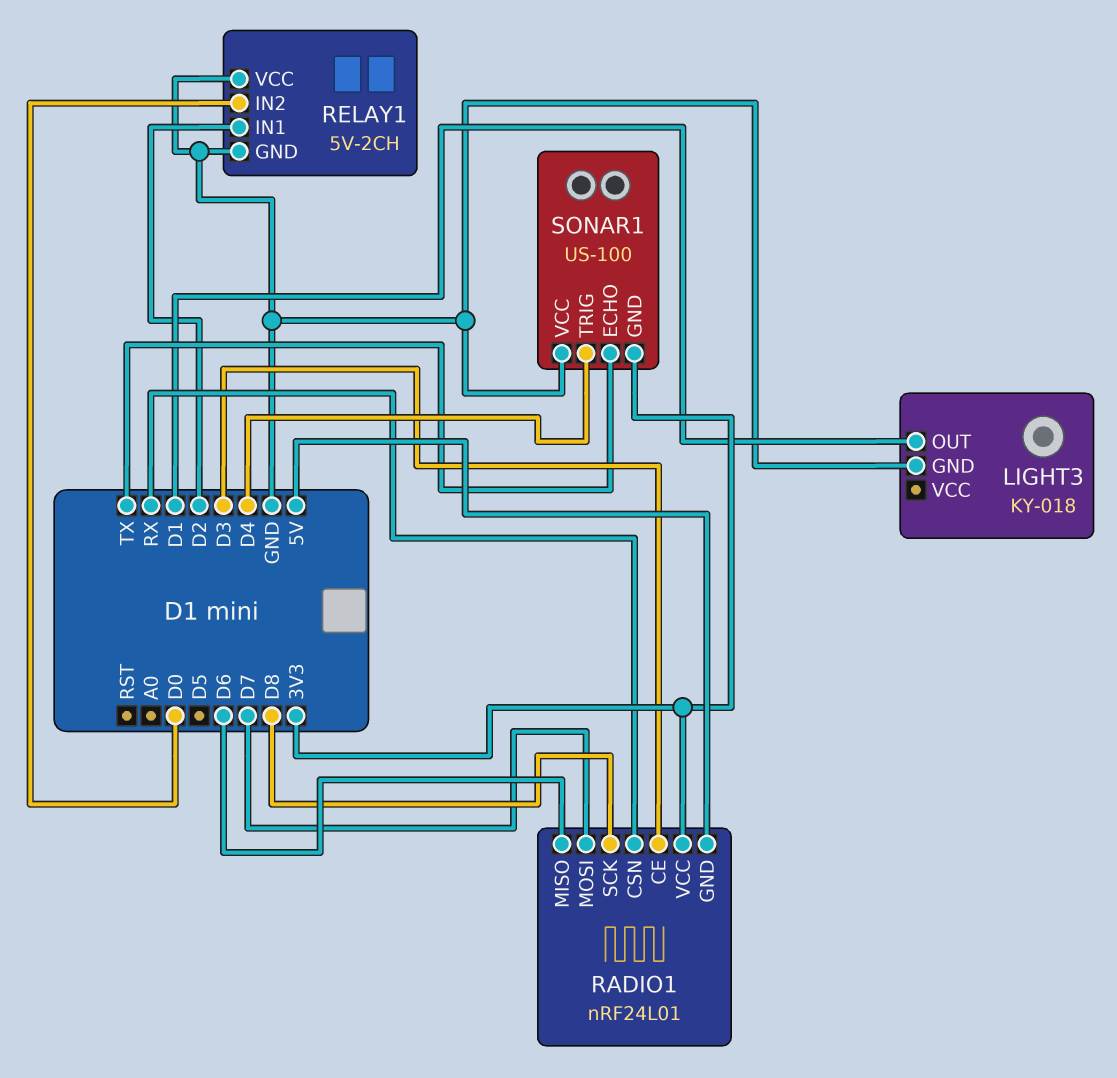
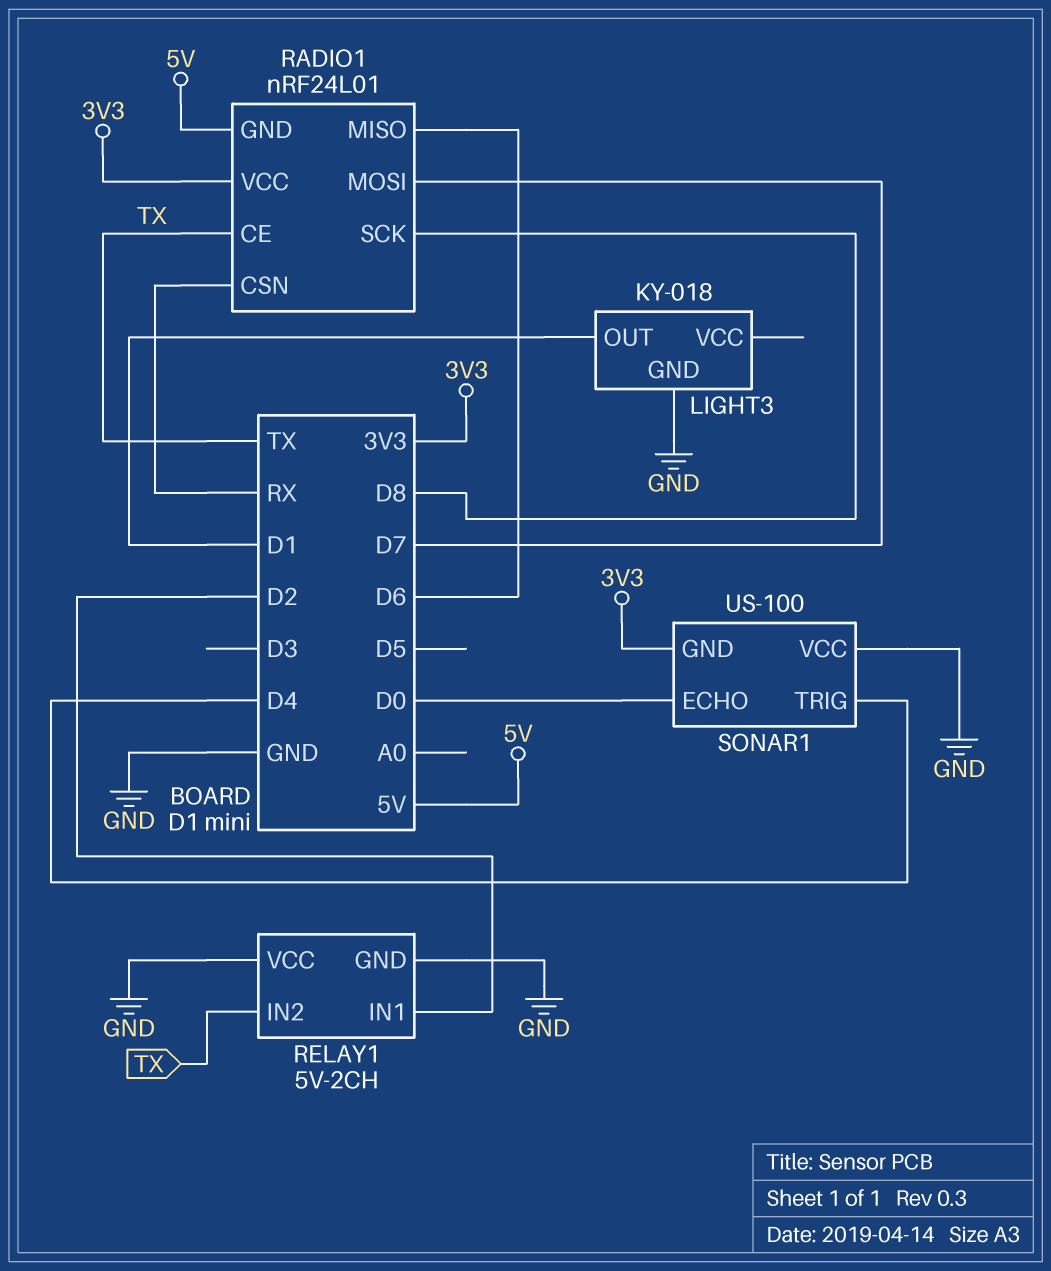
RADIO1 pin CE: D3 -> TX
RELAY1 pin IN2: D0 -> TX
SONAR1 pin ECHO: TX -> D0

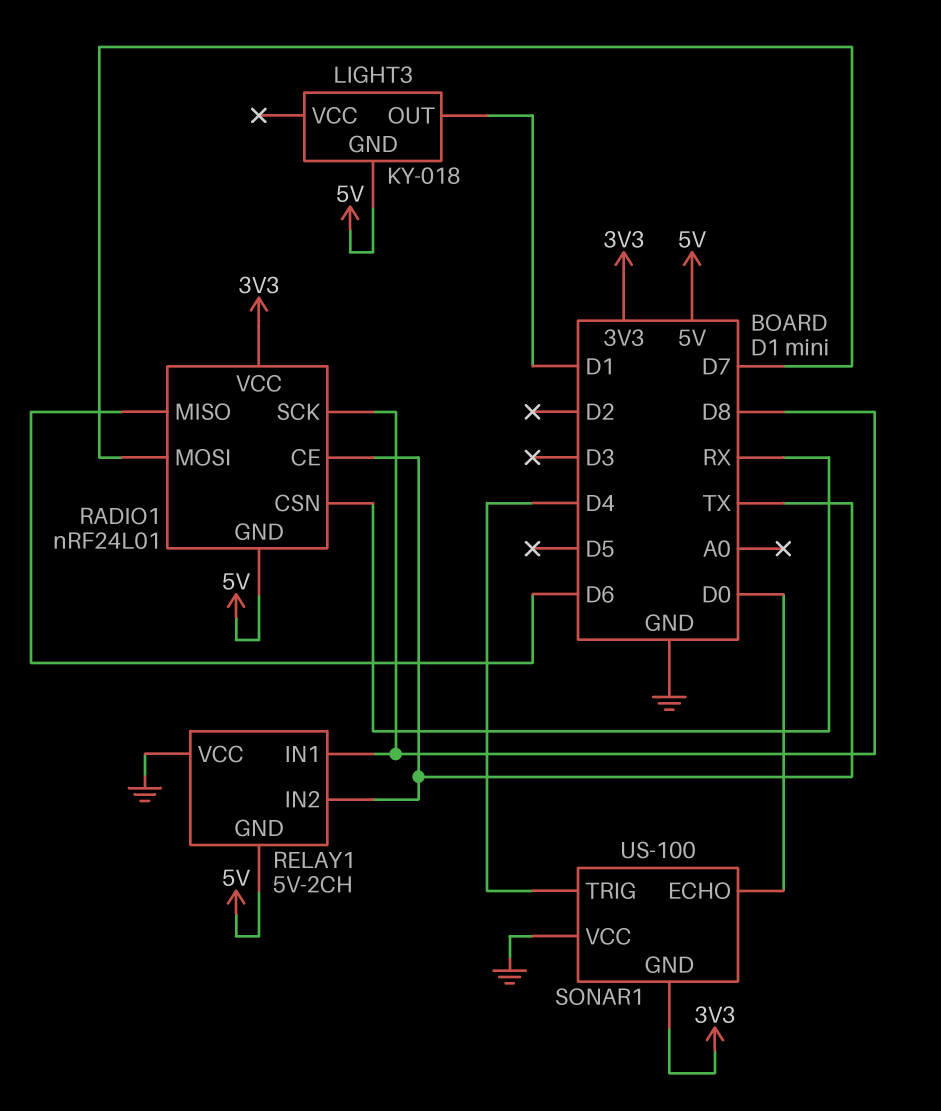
LIGHT3 pin GND: GND -> 5V
RELAY1 pin GND: GND -> 5V
RELAY1 pin IN1: D2 -> D8

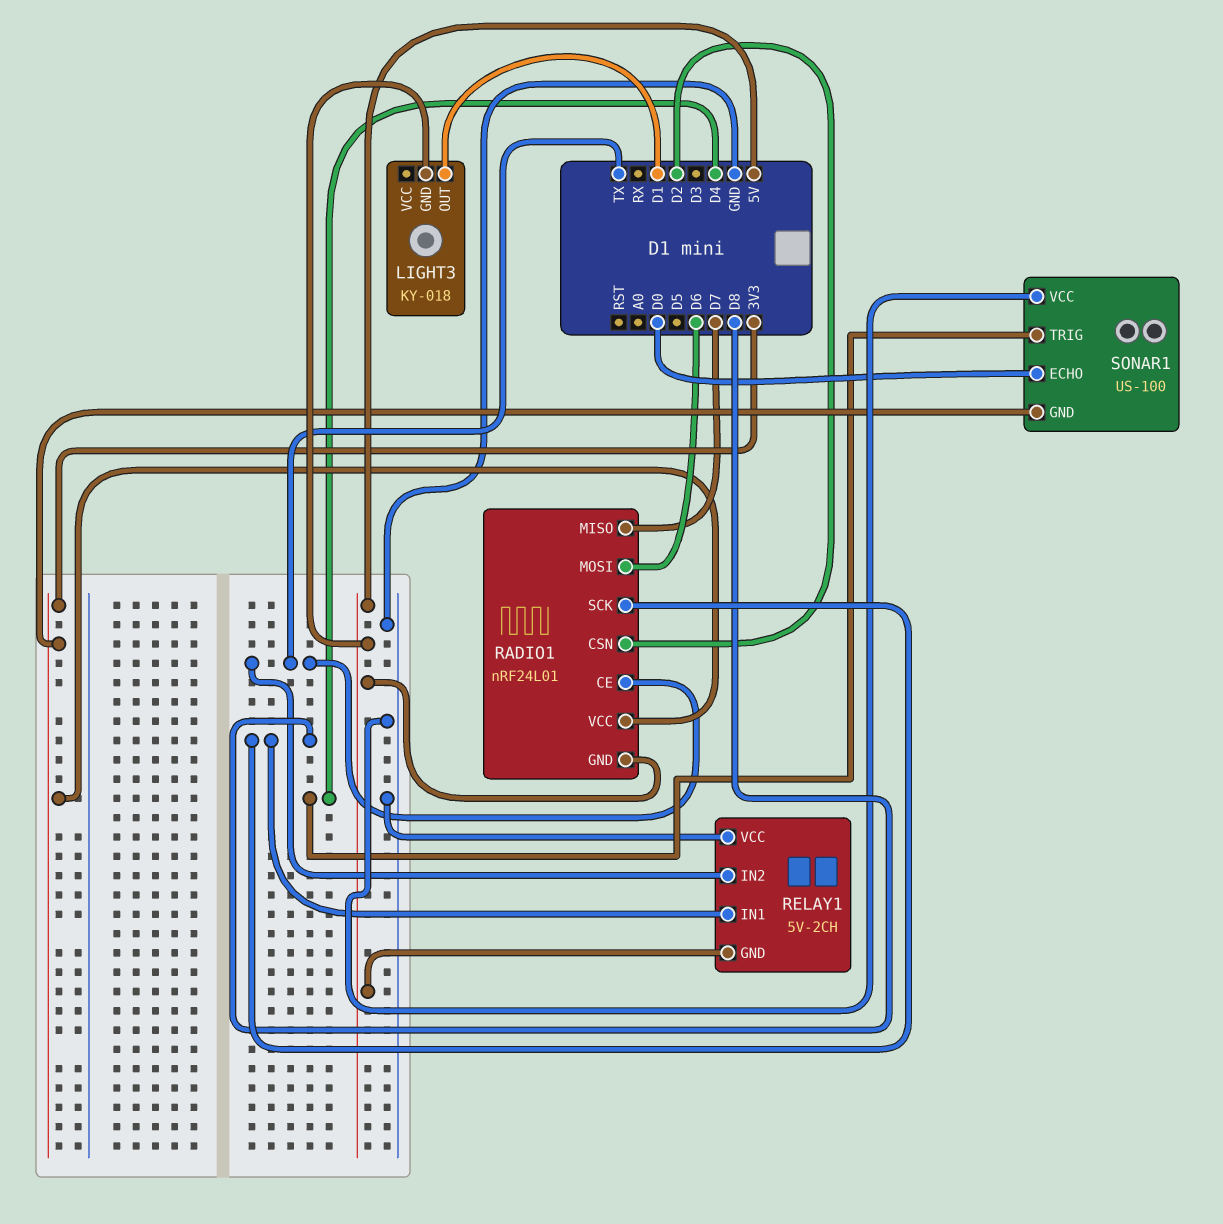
RADIO1 pin CSN: RX -> D2
RADIO1 pin MISO: D6 -> D7
RADIO1 pin MOSI: D7 -> D6

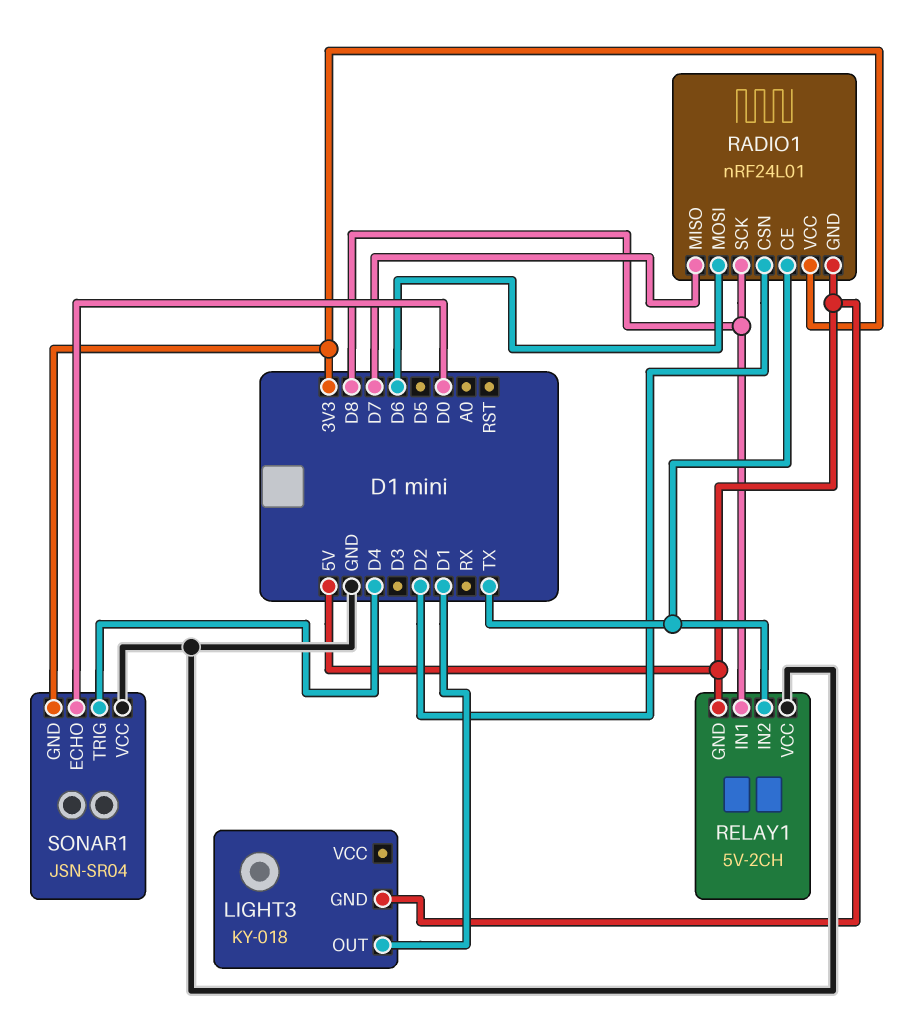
SONAR1: US-100 -> JSN-SR04

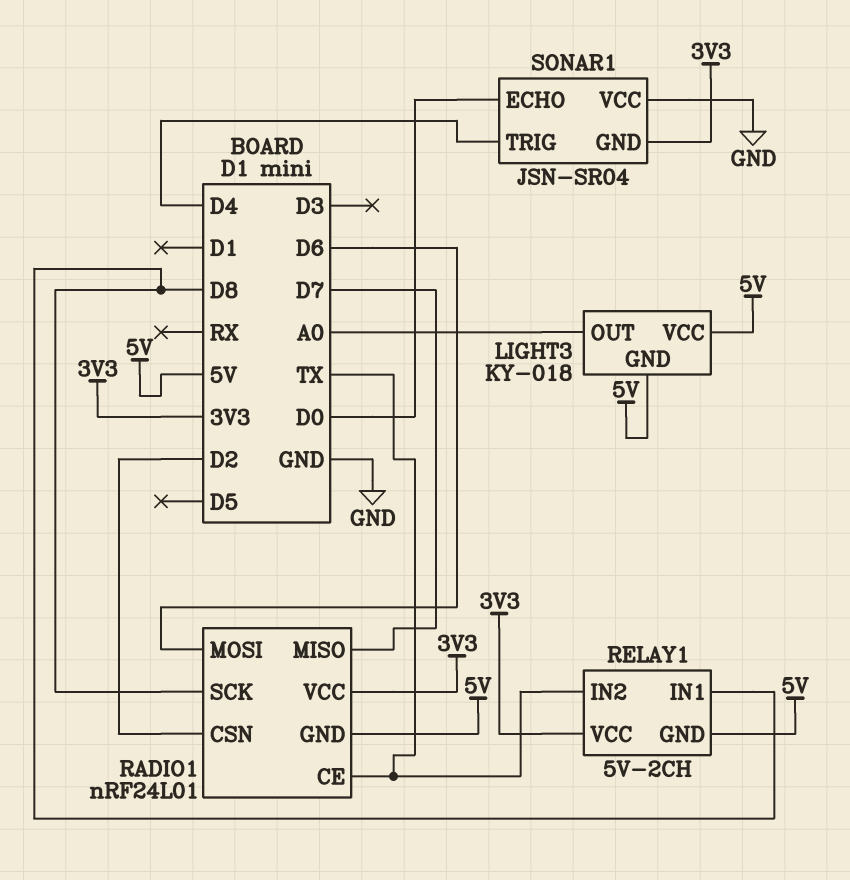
LIGHT3 pin OUT: D1 -> A0
LIGHT3 pin VCC: none -> 5V
RELAY1 pin VCC: GND -> 3V3

